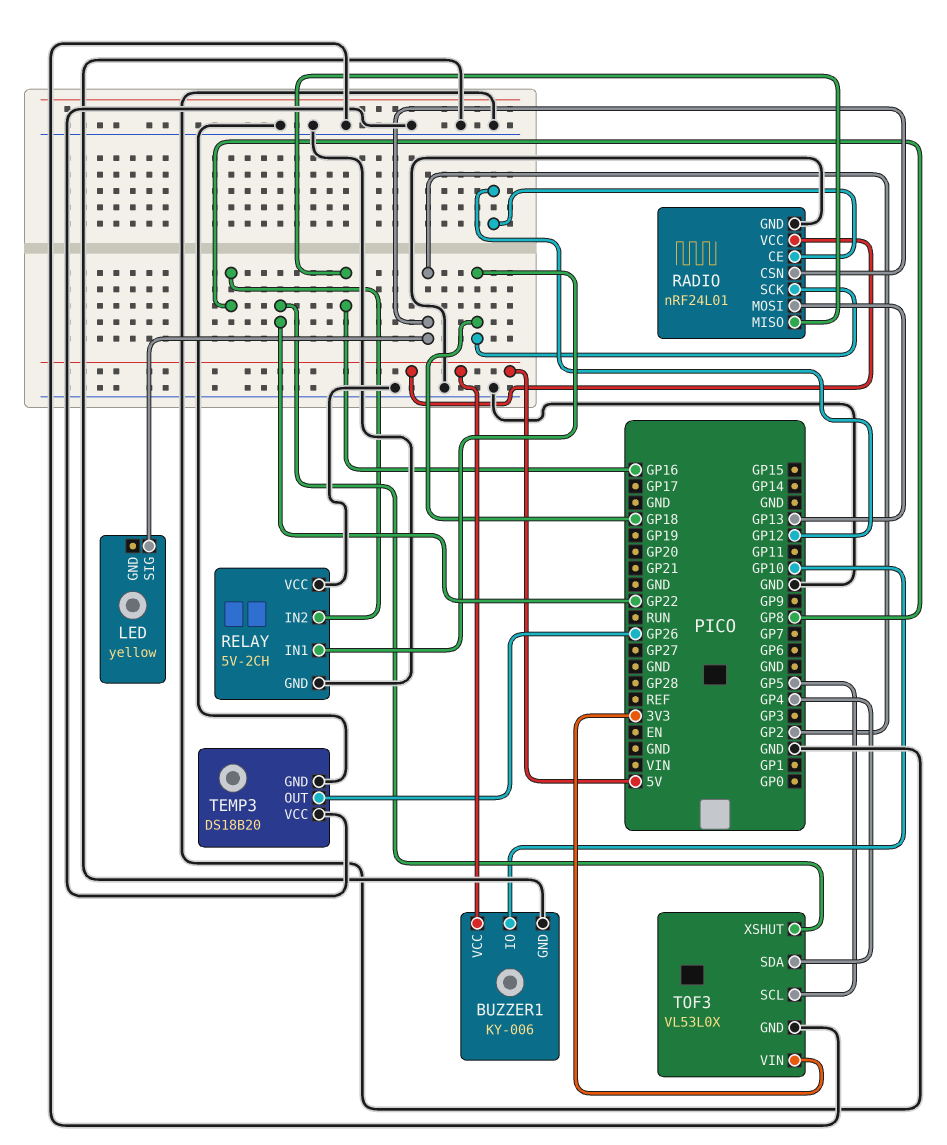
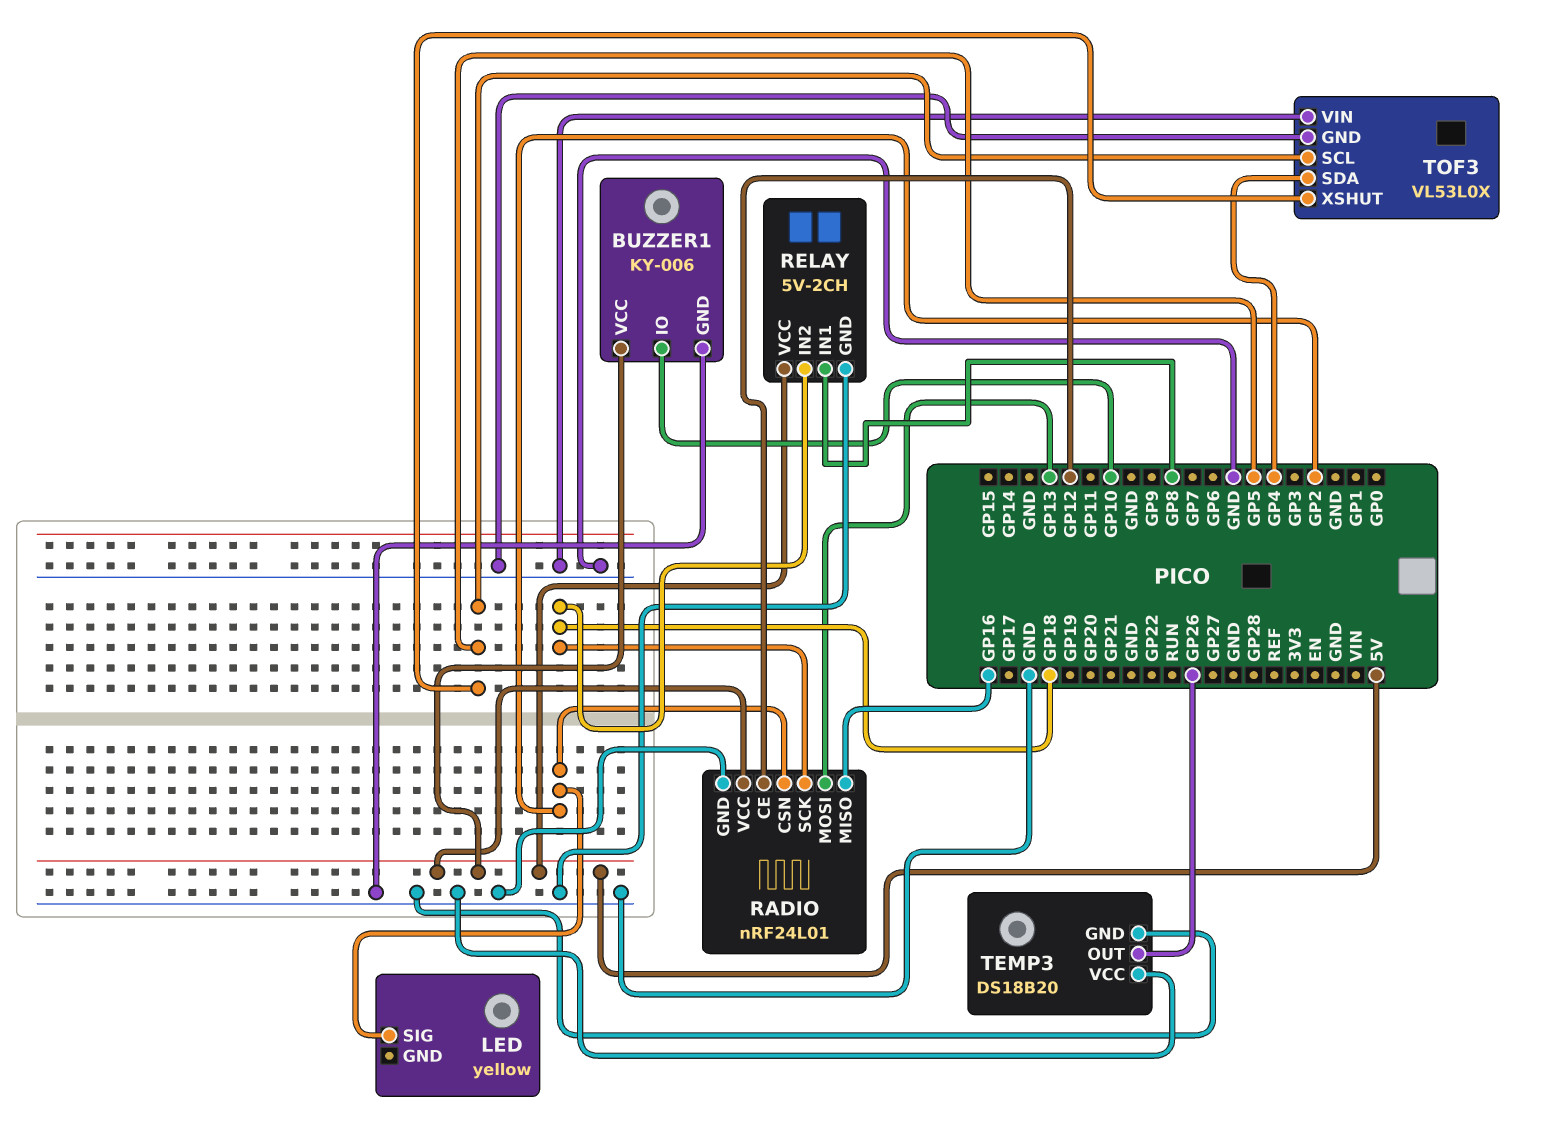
RELAY pin IN1: GP18 -> GP8
RELAY pin IN2: GP8 -> GP18
RELAY pin VCC: GND -> 5V
TOF3 pin VIN: 3V3 -> GND
TOF3 pin XSHUT: GP22 -> GP5

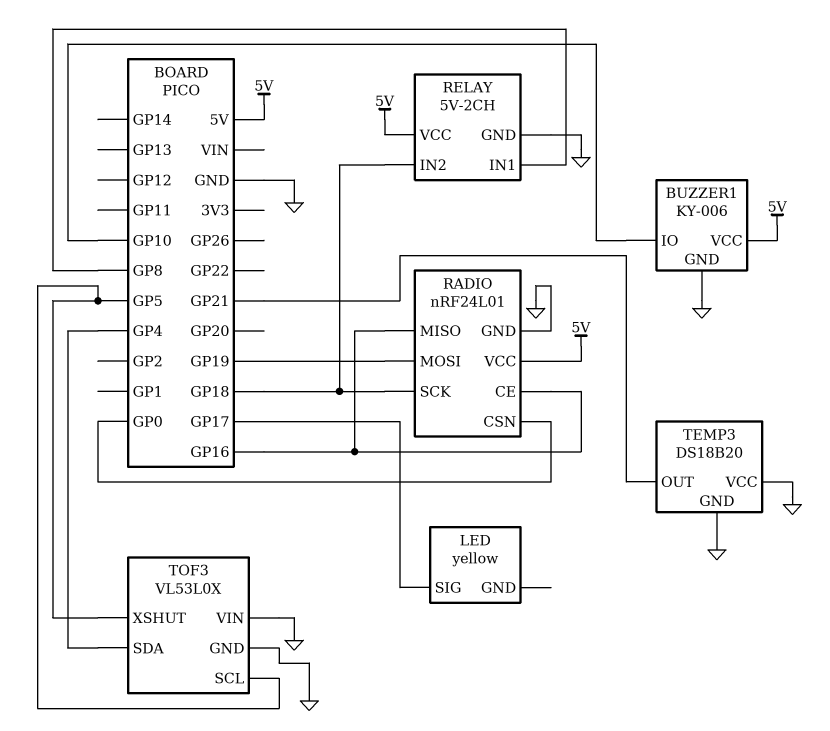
LED pin SIG: GP2 -> GP17
RADIO pin CE: GP12 -> GP16
RADIO pin CSN: GP2 -> GP0
RADIO pin MOSI: GP13 -> GP19
TEMP3 pin OUT: GP26 -> GP21

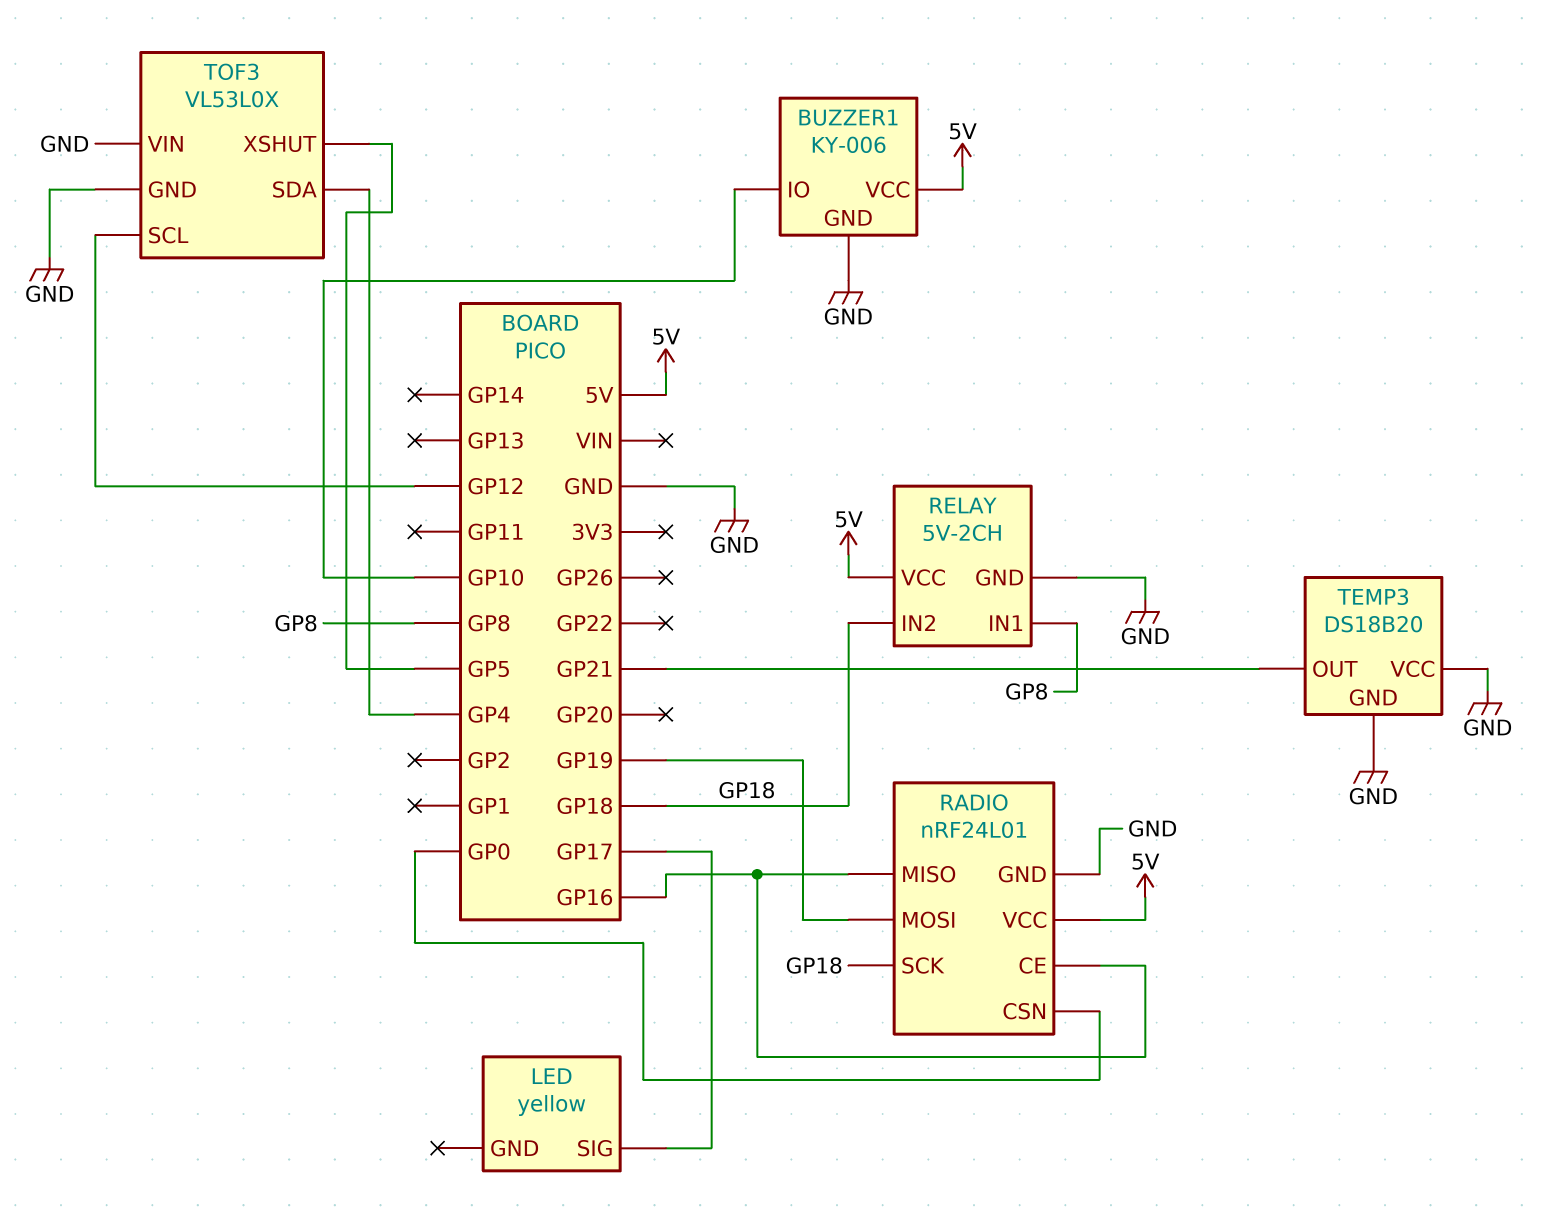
TOF3 pin SCL: GP5 -> GP12

